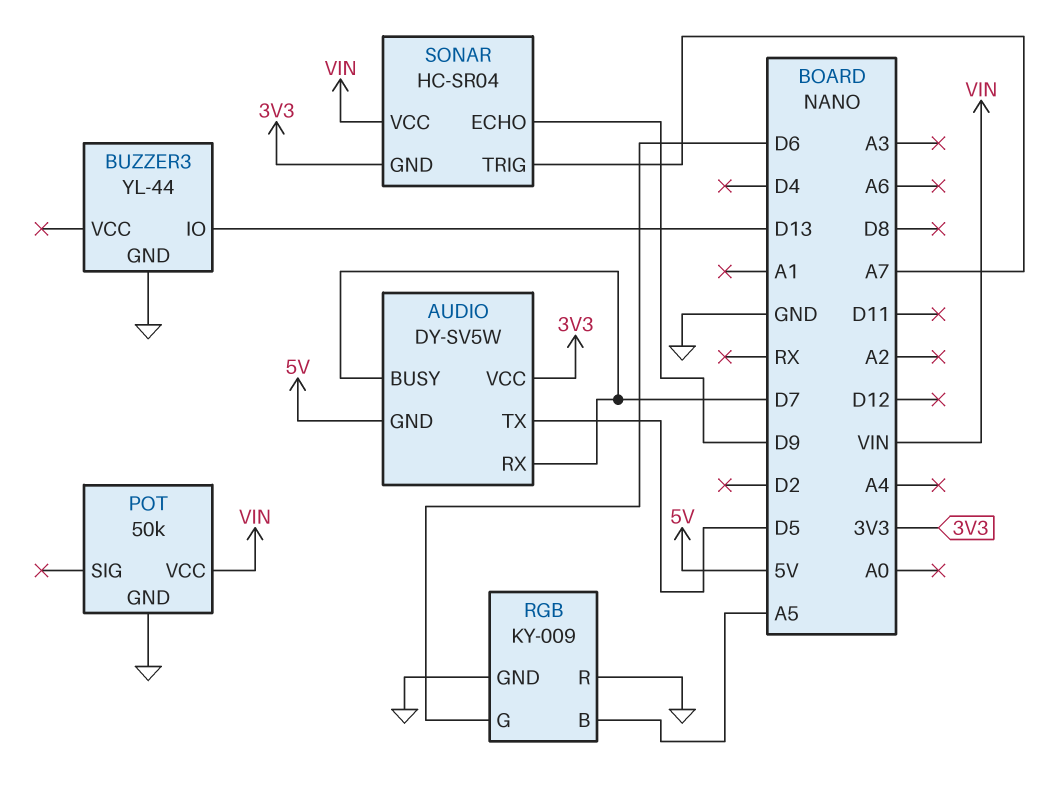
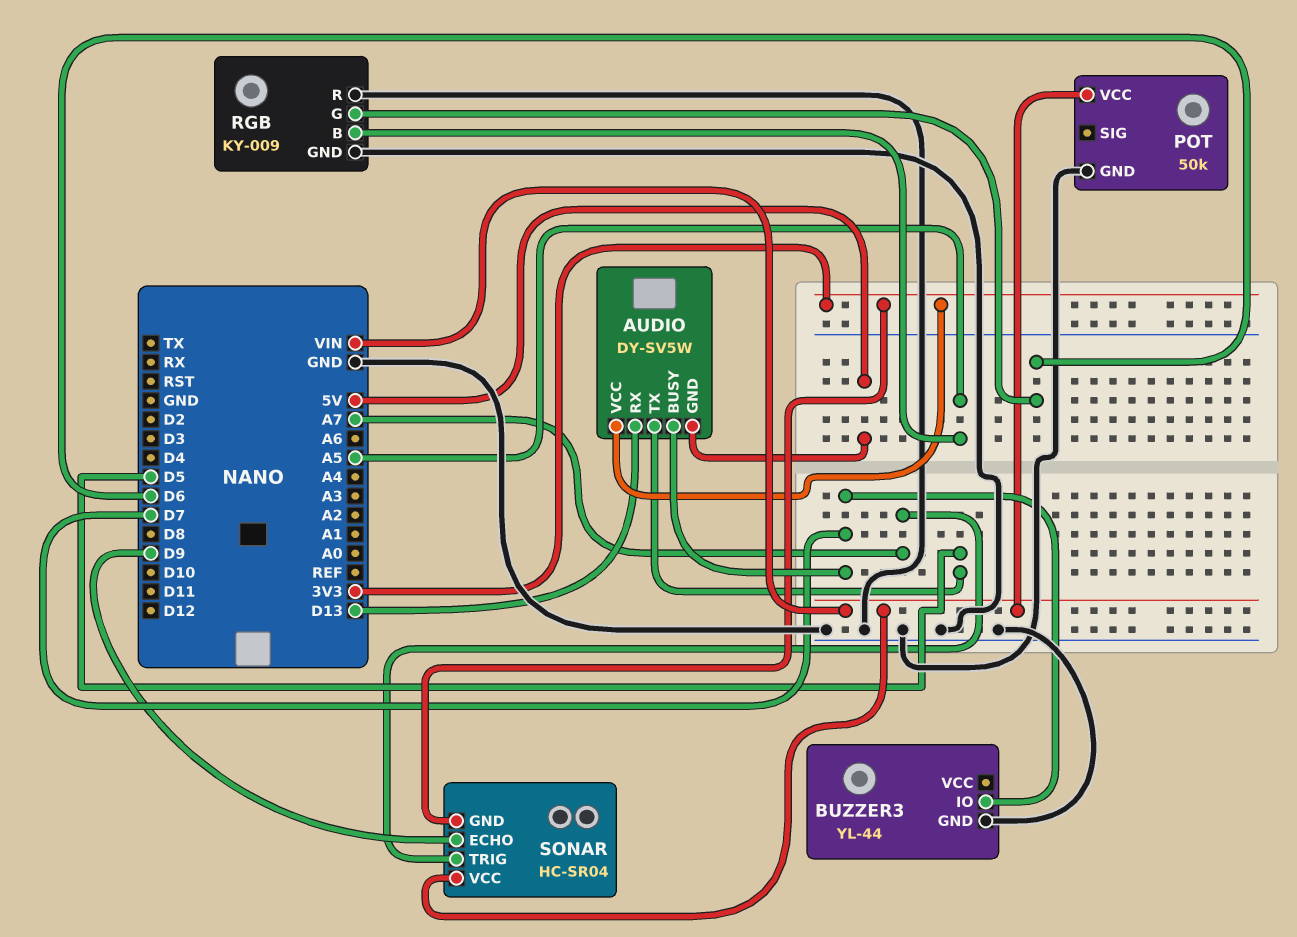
AUDIO pin RX: D7 -> D13
BUZZER3 pin IO: D13 -> D7

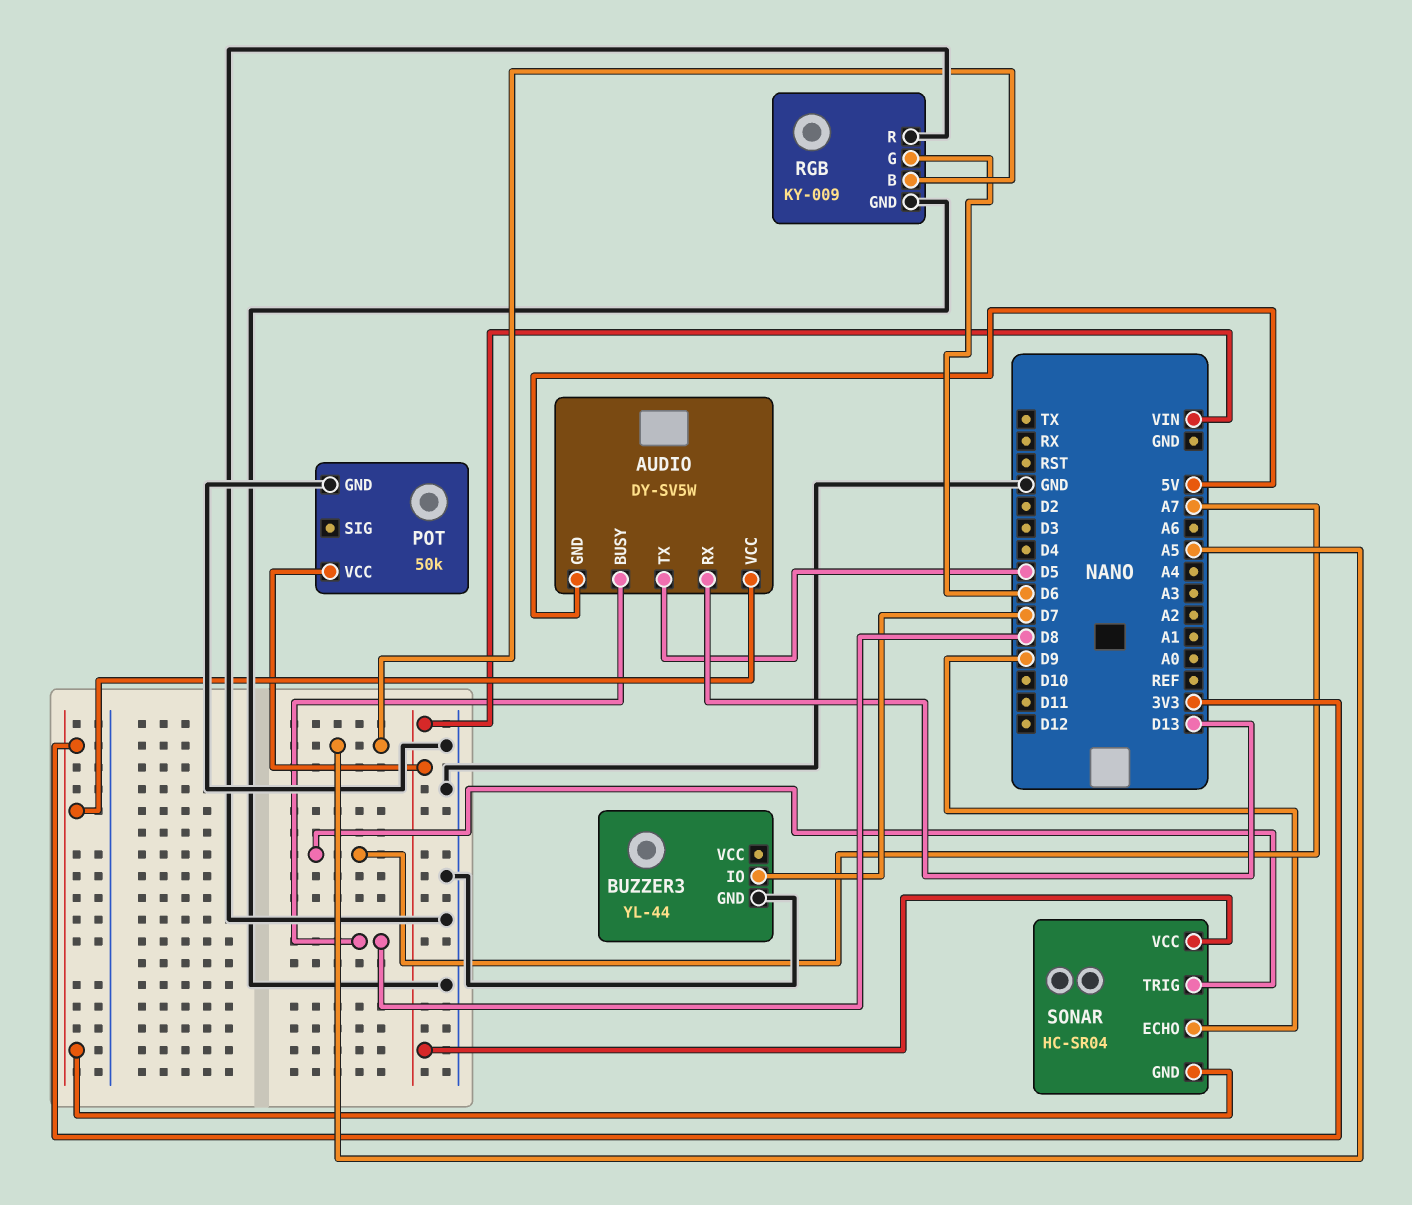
AUDIO pin BUSY: D7 -> D8

